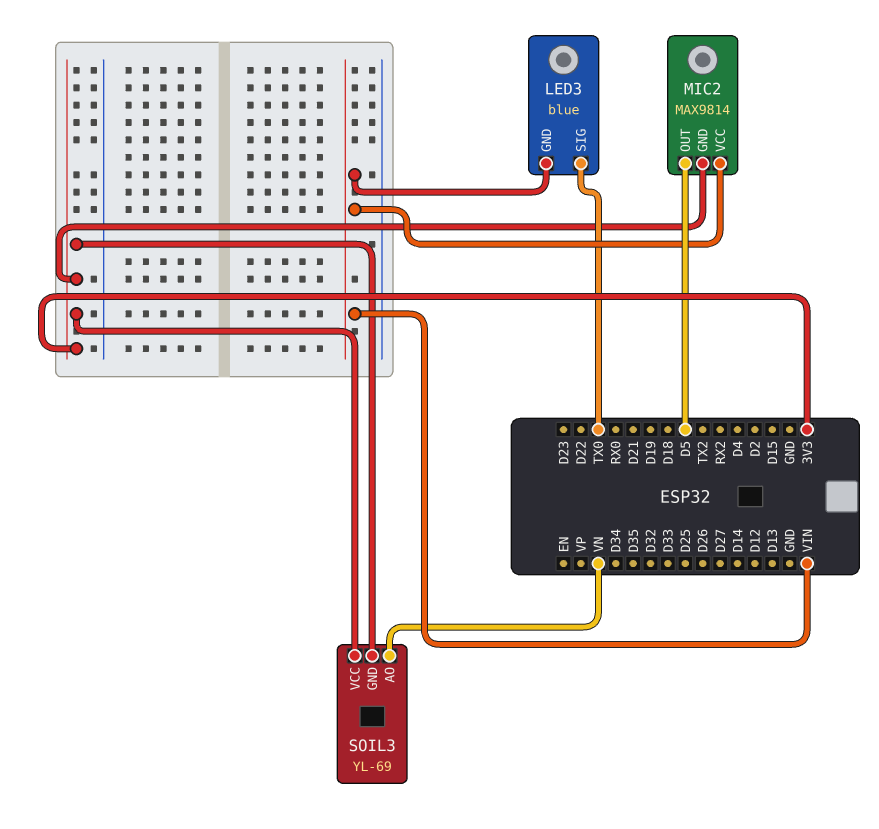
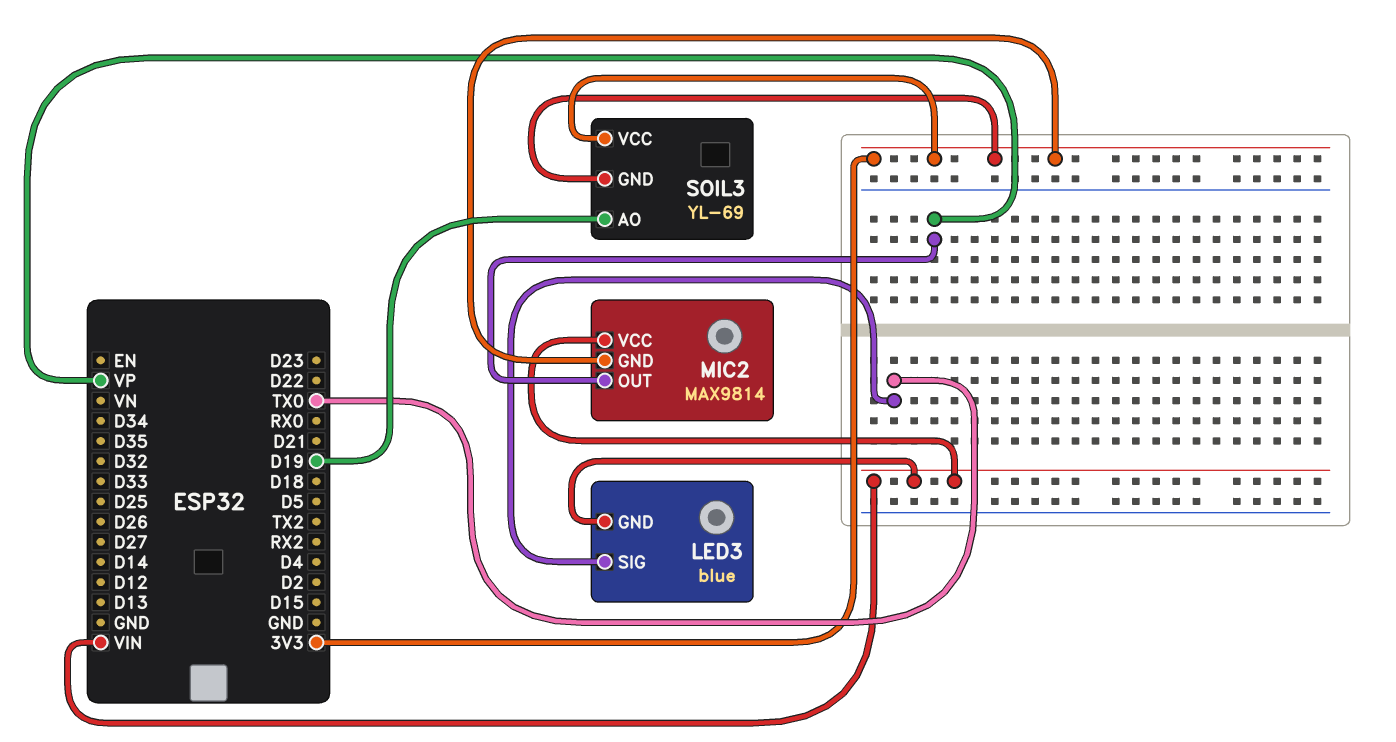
MIC2 pin OUT: D5 -> VP
SOIL3 pin AO: VN -> D19

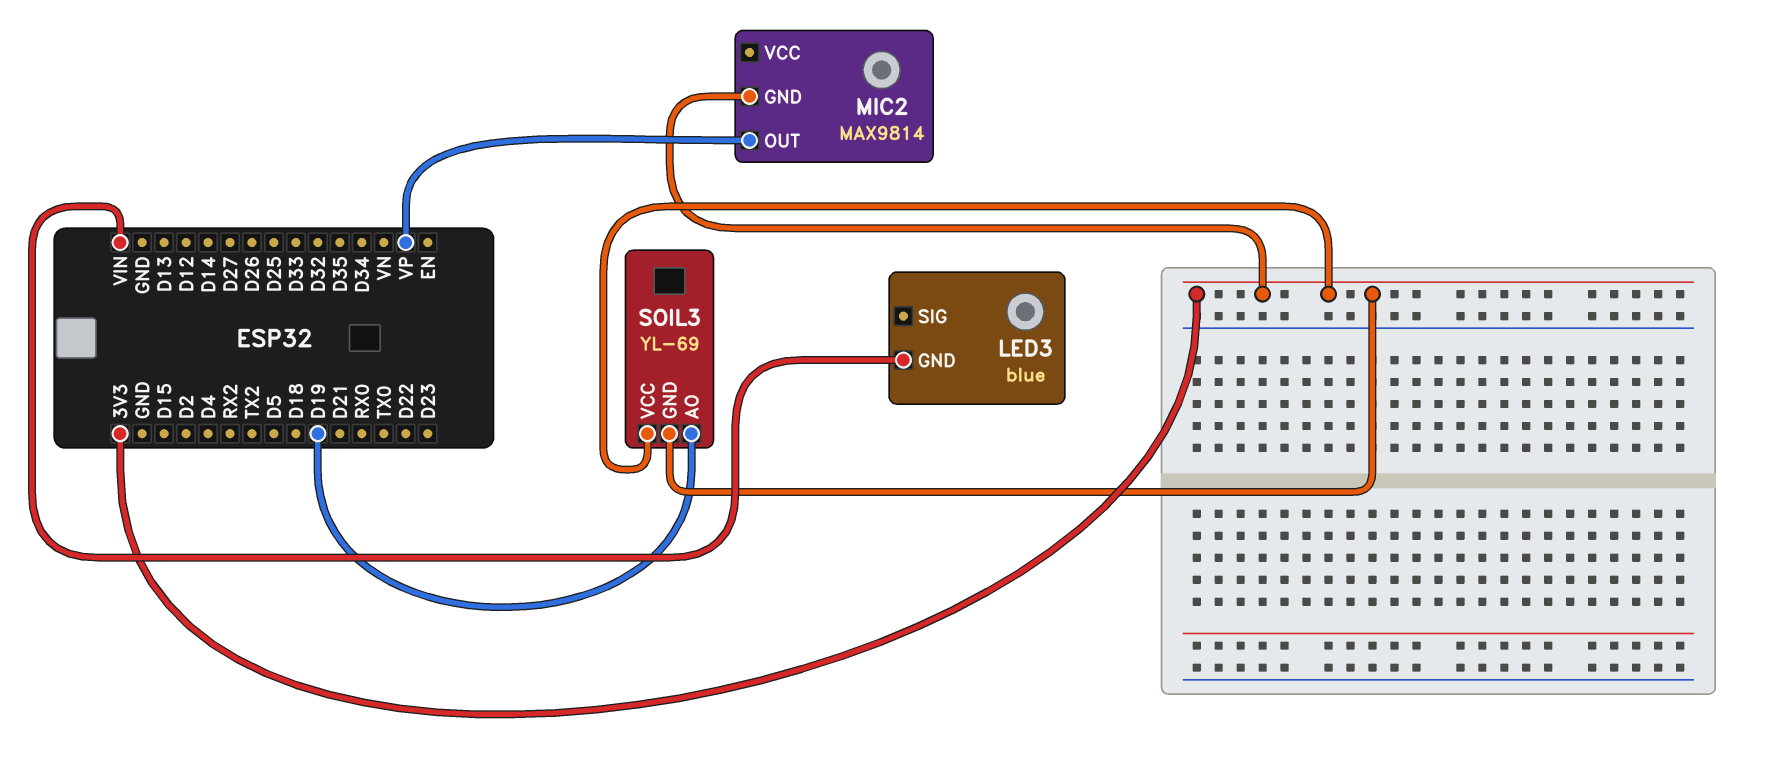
LED3 pin SIG: TX0 -> none
MIC2 pin VCC: VIN -> none

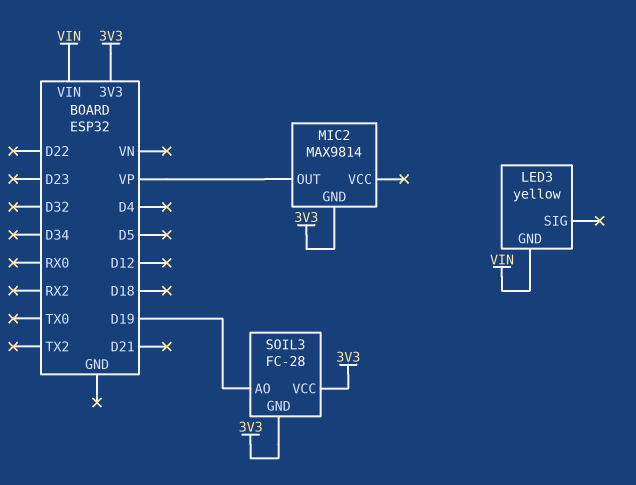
LED3: blue -> yellow
SOIL3: YL-69 -> FC-28

